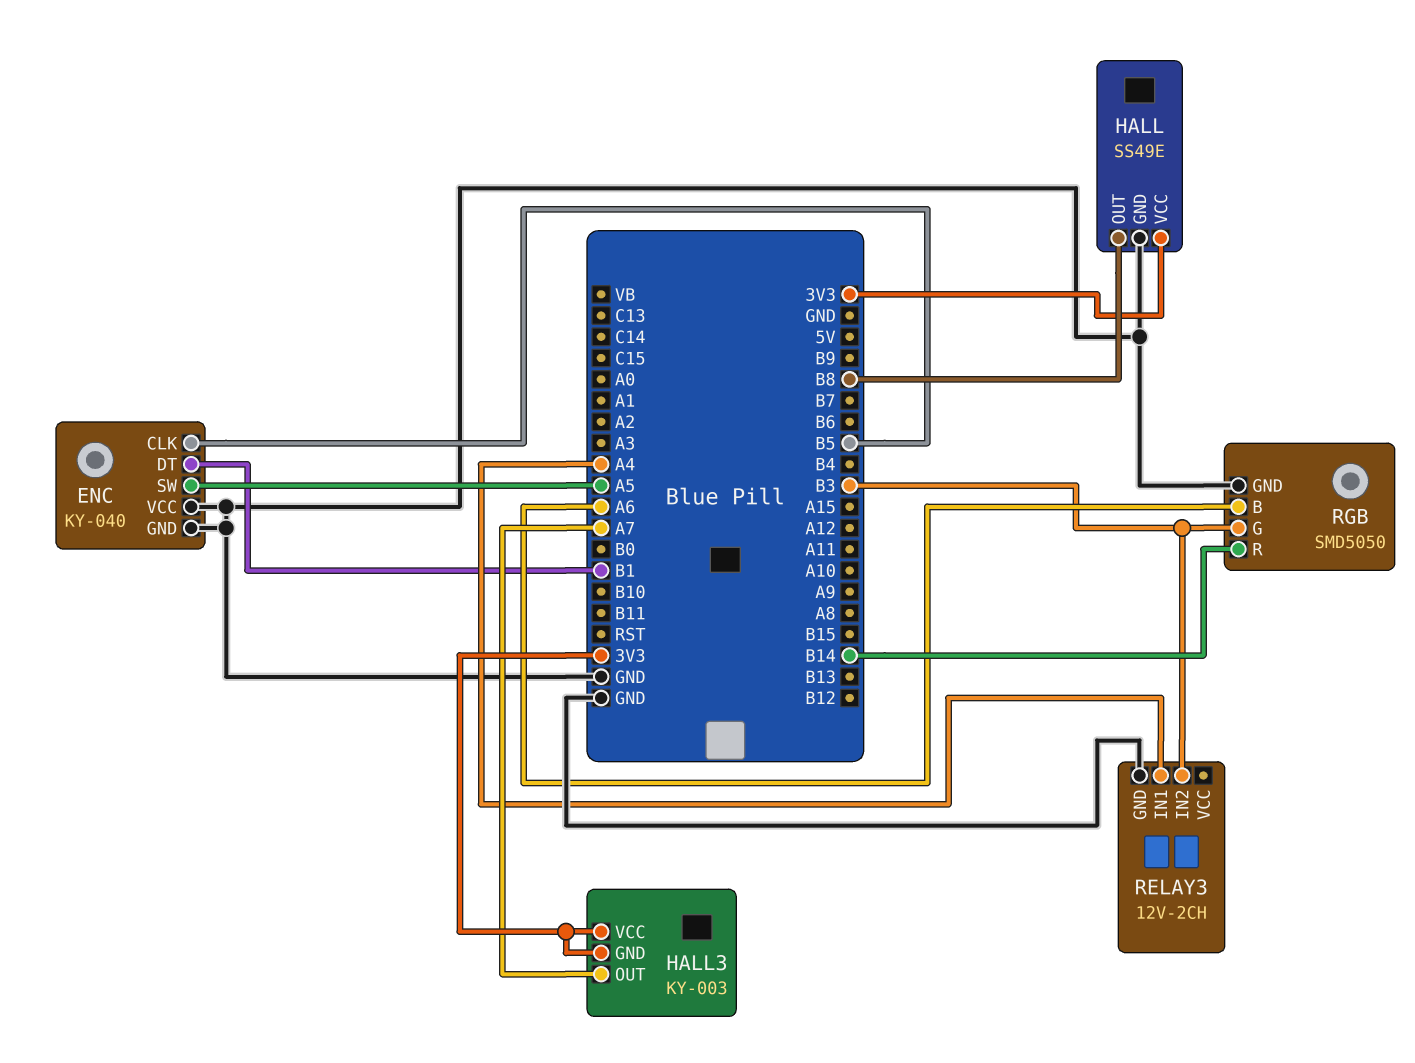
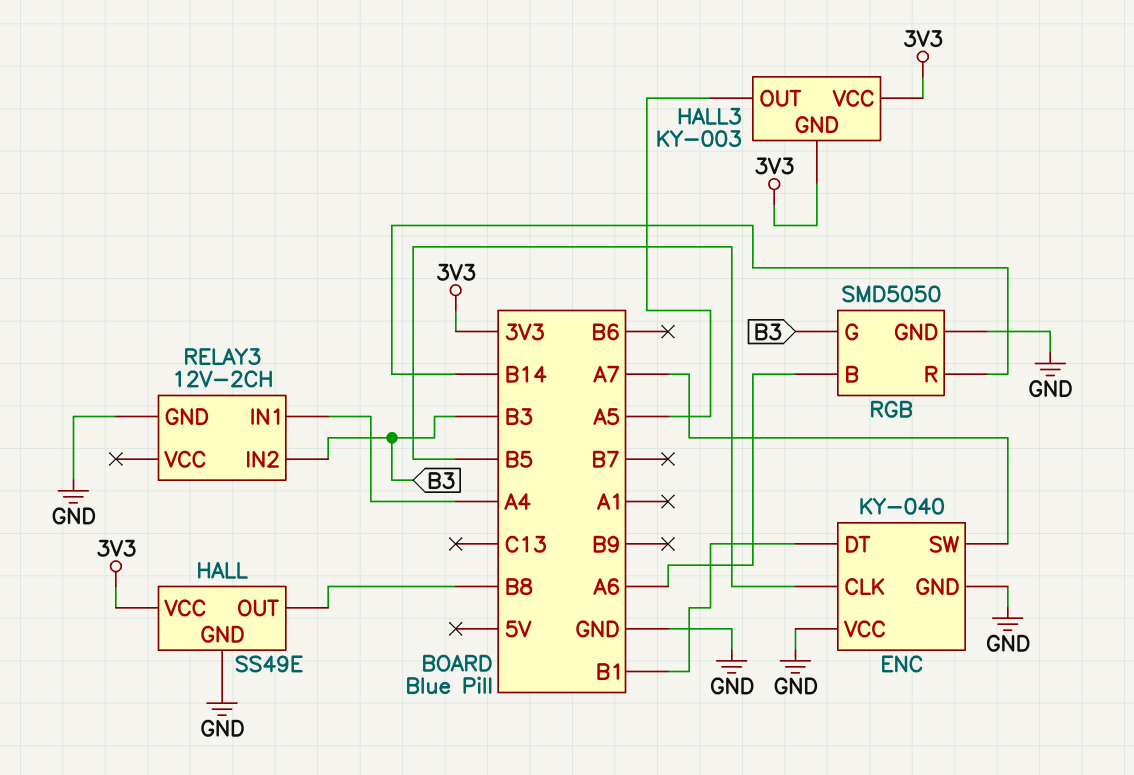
ENC pin SW: A5 -> A7
HALL3 pin OUT: A7 -> A5

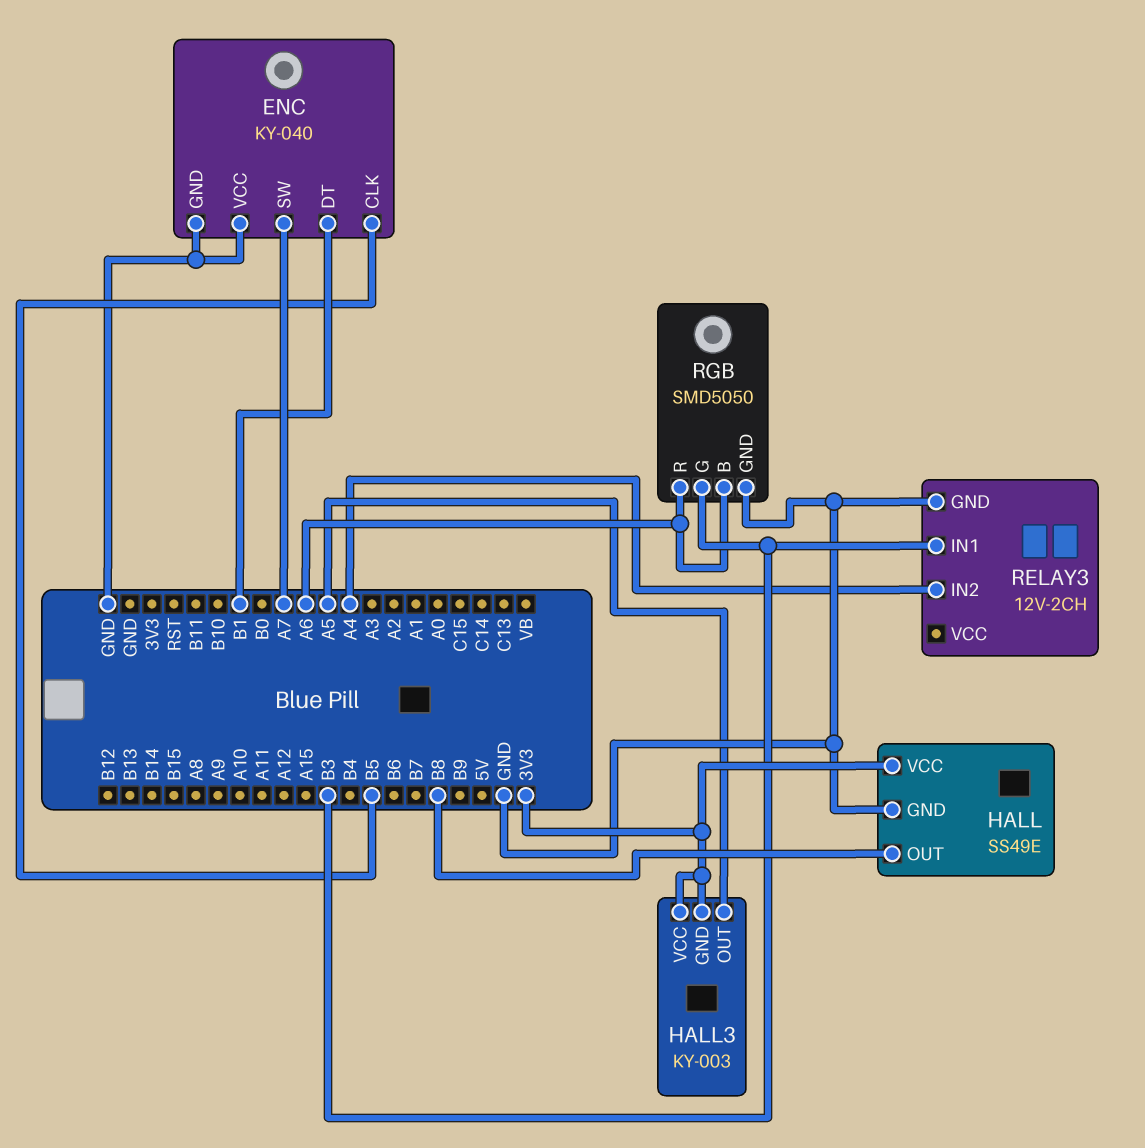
RELAY3 pin IN1: A4 -> B3
RELAY3 pin IN2: B3 -> A4
RGB pin R: B14 -> A6

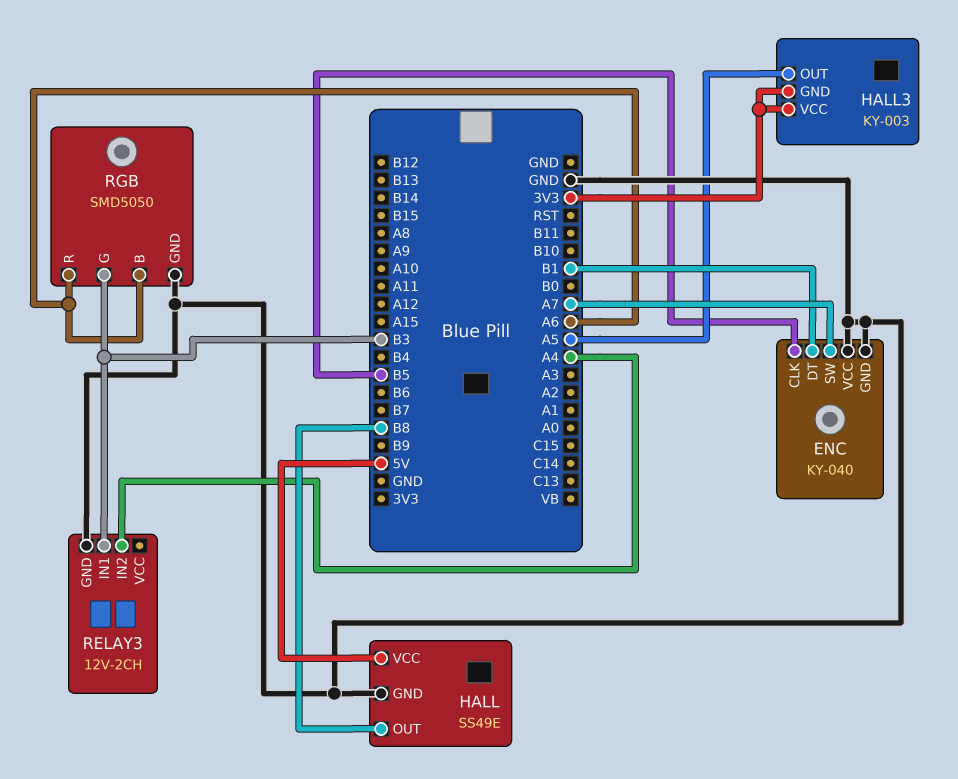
HALL pin VCC: 3V3 -> 5V

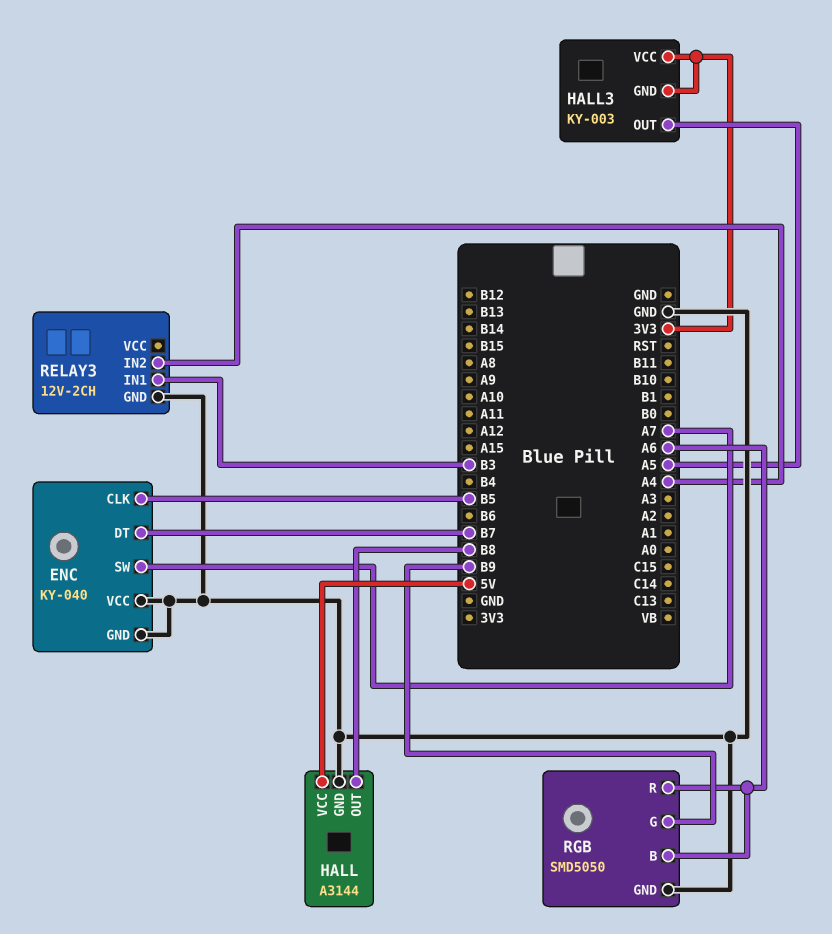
ENC pin DT: B1 -> B7
HALL: SS49E -> A3144
RGB pin G: B3 -> B9

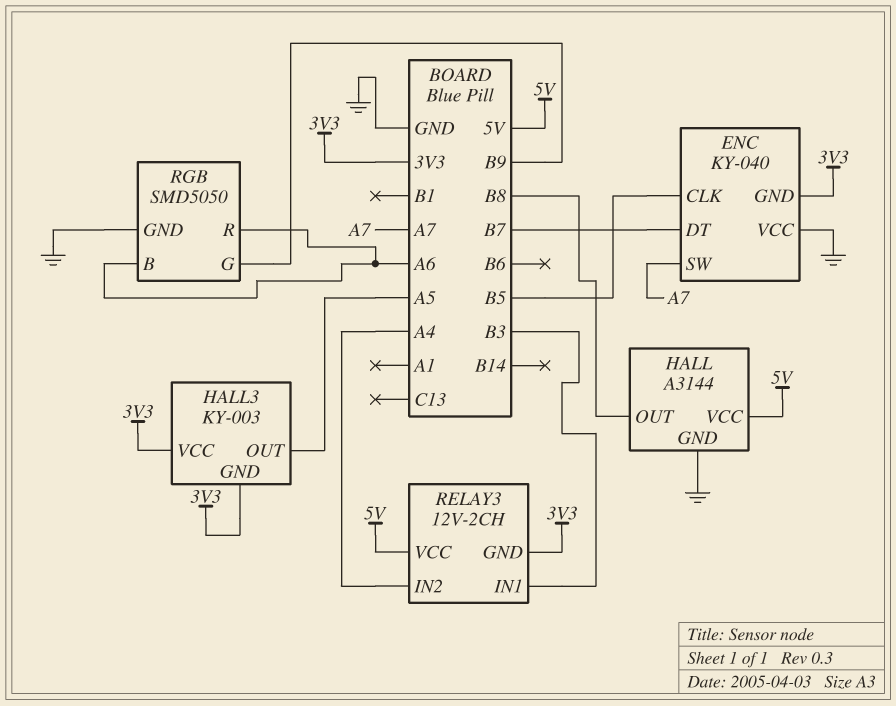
ENC pin GND: GND -> 3V3
RELAY3 pin GND: GND -> 3V3
RELAY3 pin VCC: none -> 5V

